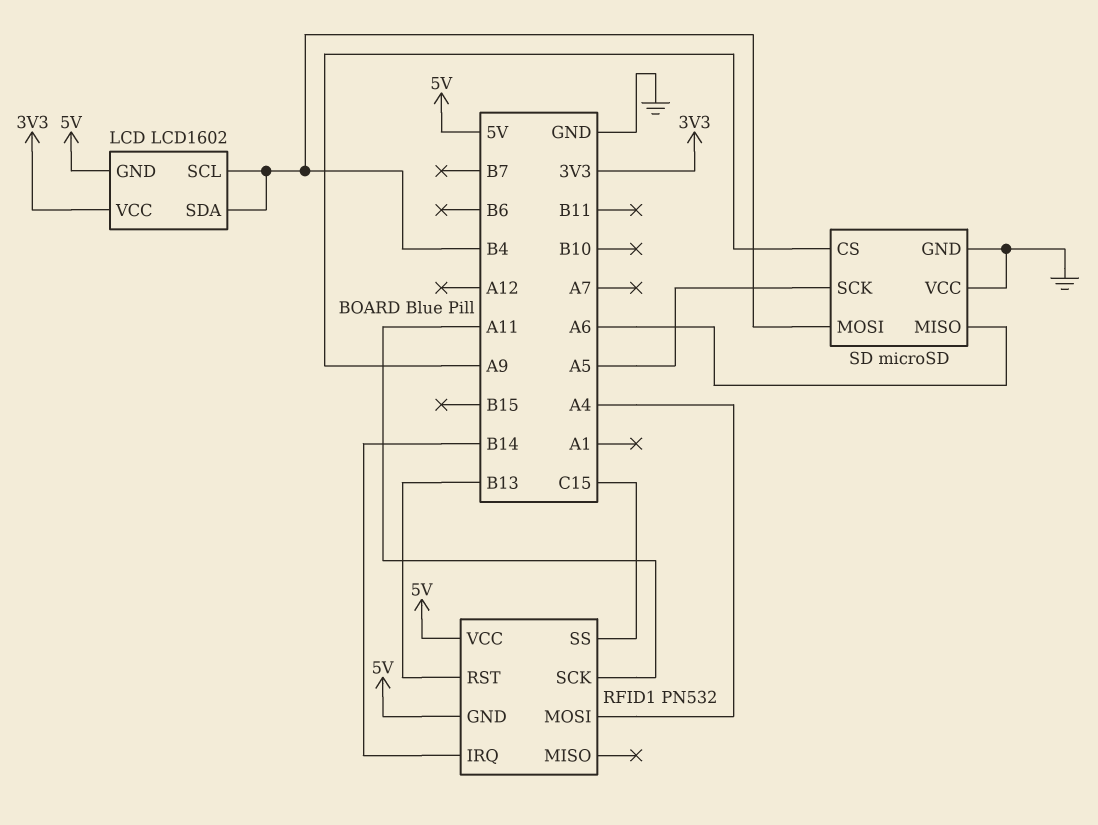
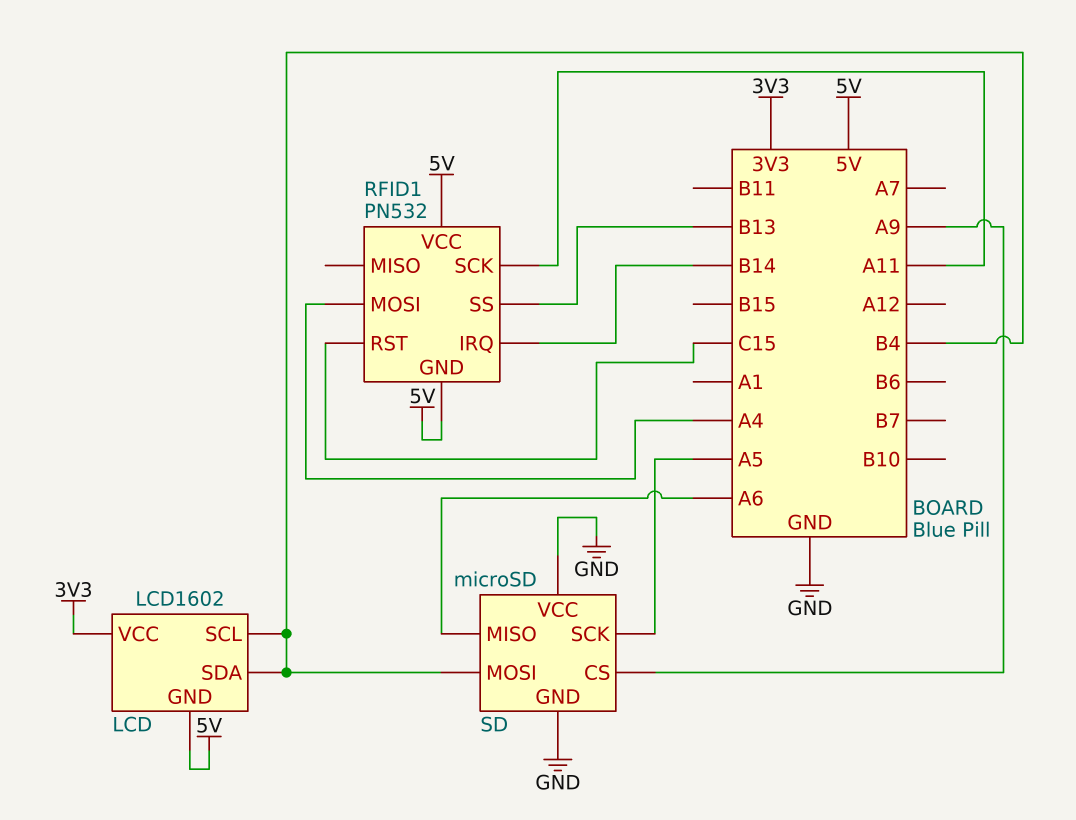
RFID1 pin RST: B13 -> C15
RFID1 pin SS: C15 -> B13

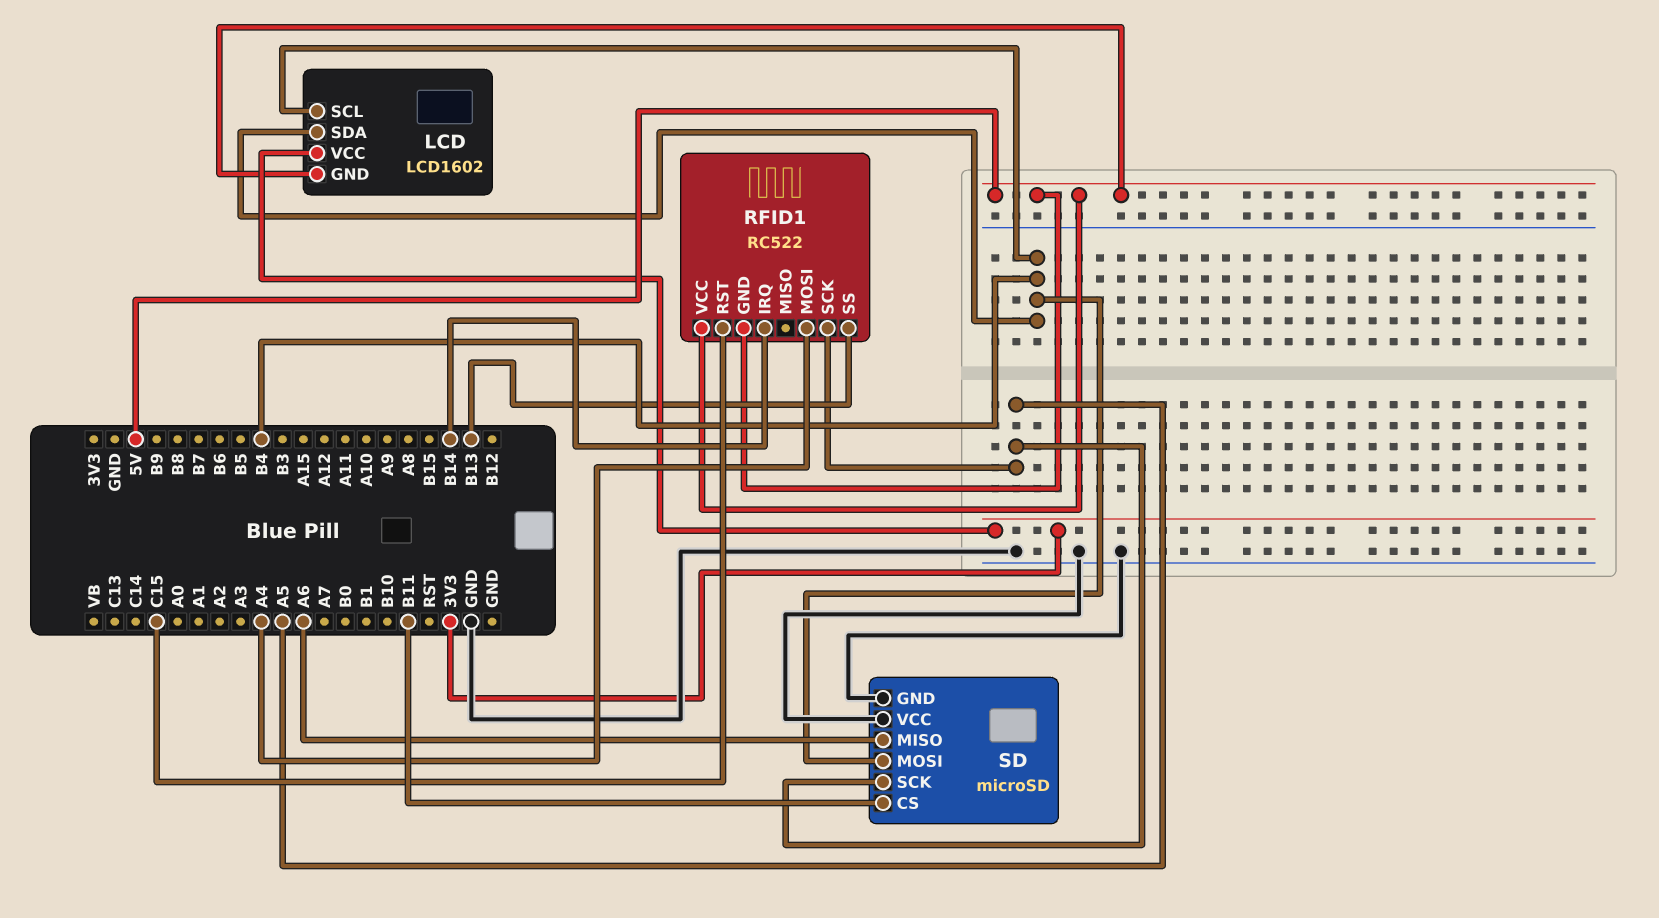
RFID1: PN532 -> RC522
RFID1 pin SCK: A11 -> A5
SD pin CS: A9 -> B11

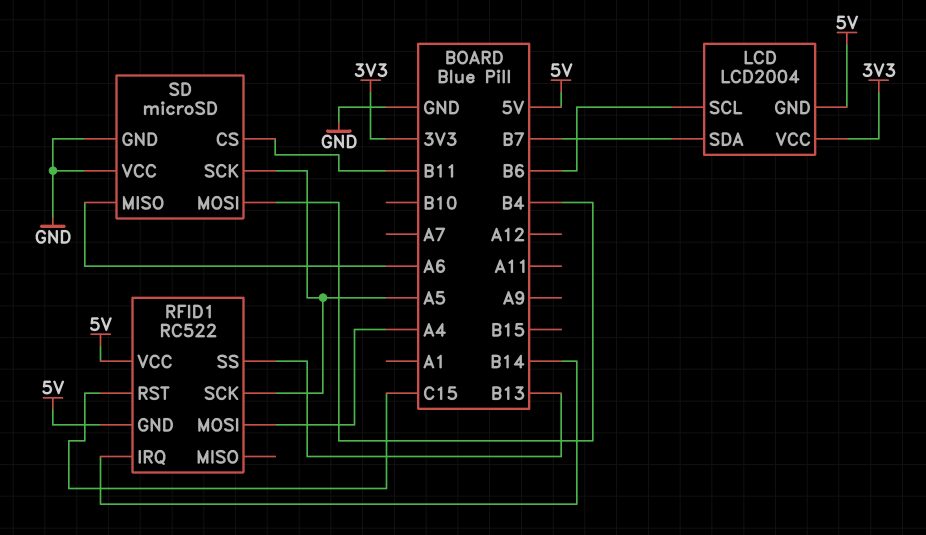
LCD: LCD1602 -> LCD2004
LCD pin SCL: B4 -> B6
LCD pin SDA: B4 -> B7

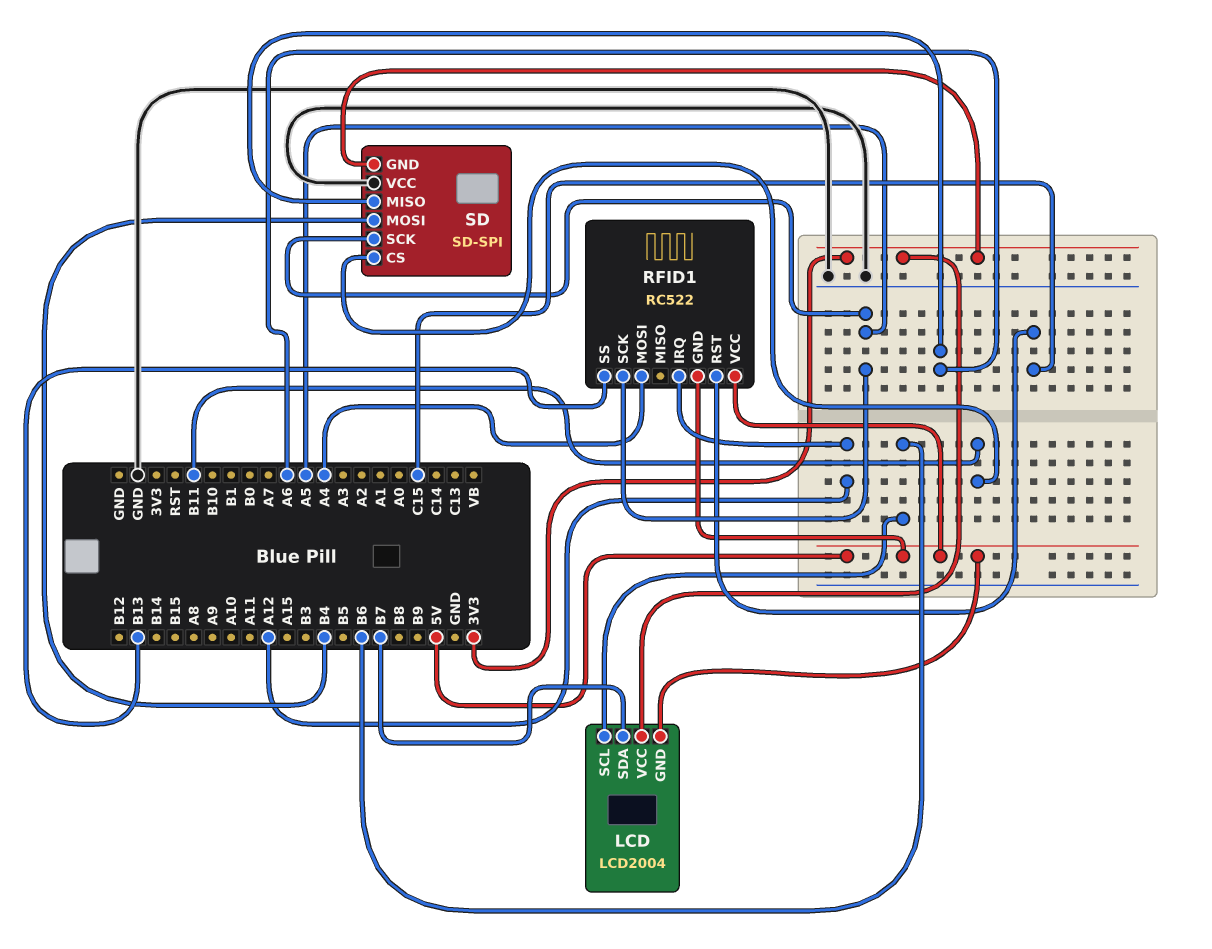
RFID1 pin IRQ: B14 -> A12
SD: microSD -> SD-SPI
SD pin GND: GND -> 3V3

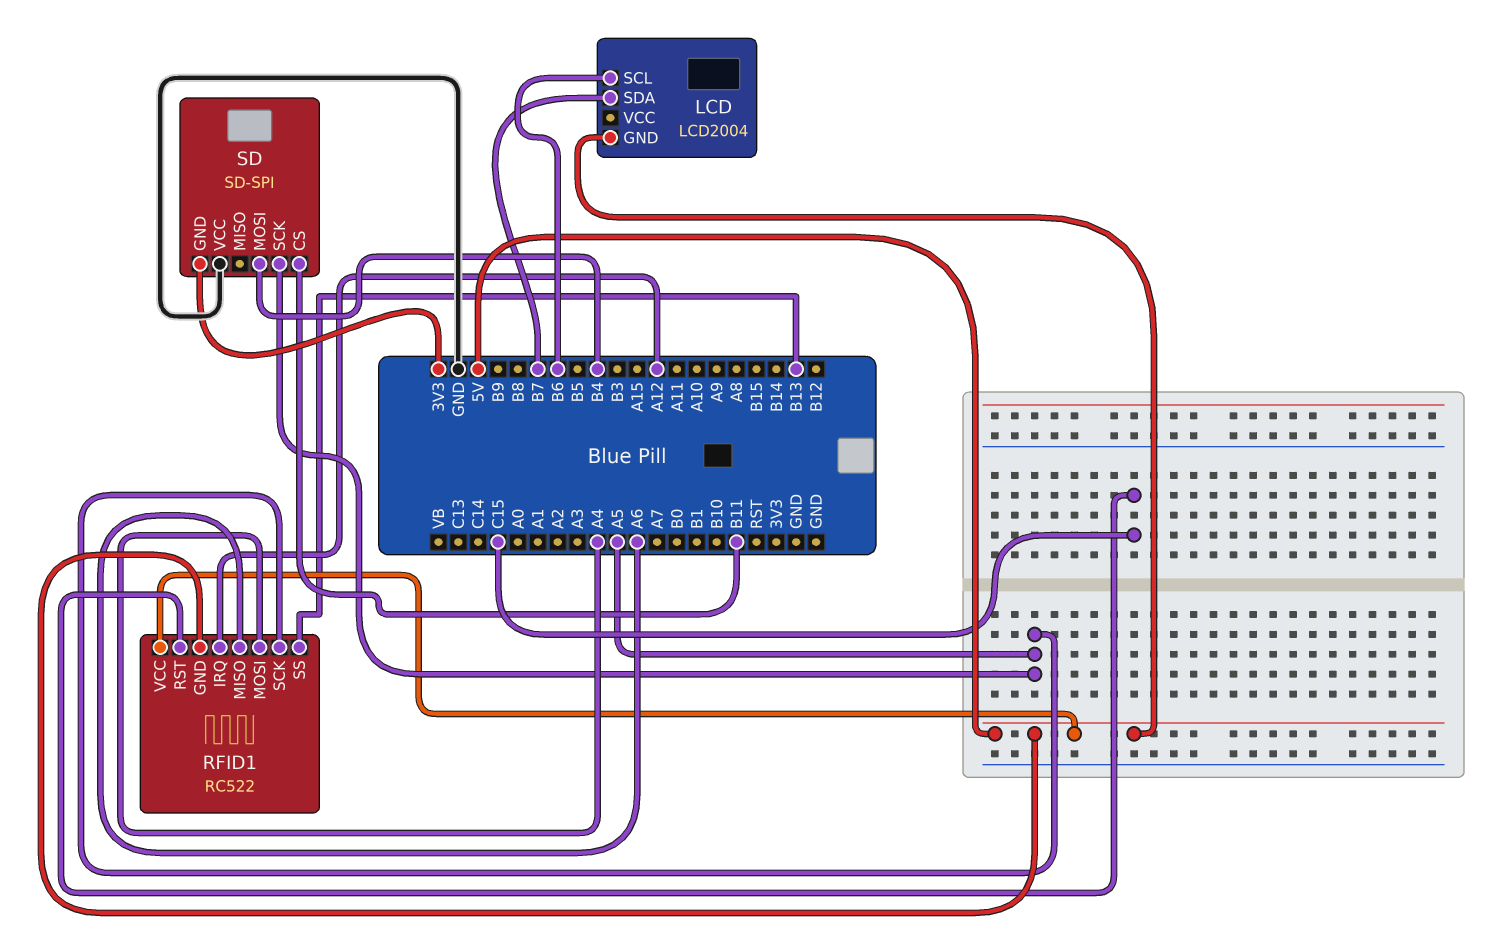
LCD pin VCC: 3V3 -> none
RFID1 pin MISO: none -> A6
SD pin MISO: A6 -> none

